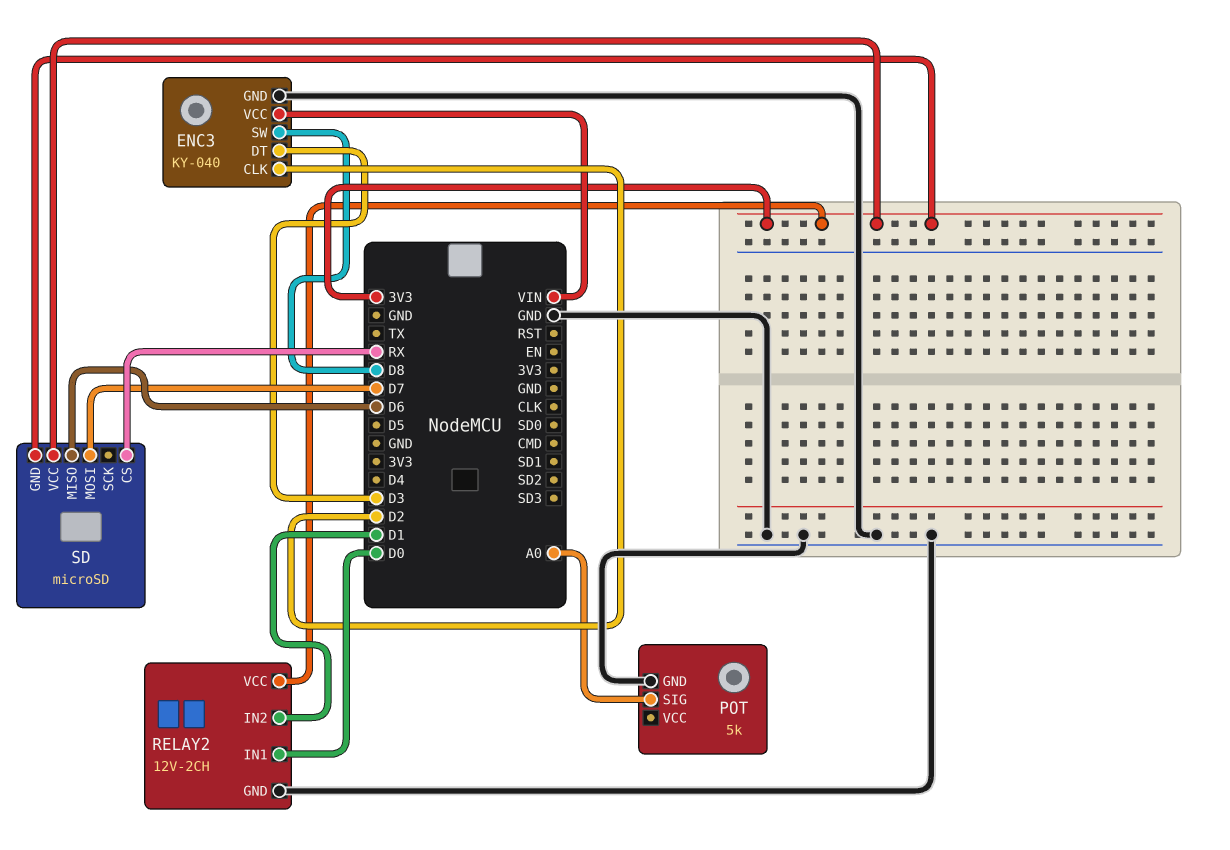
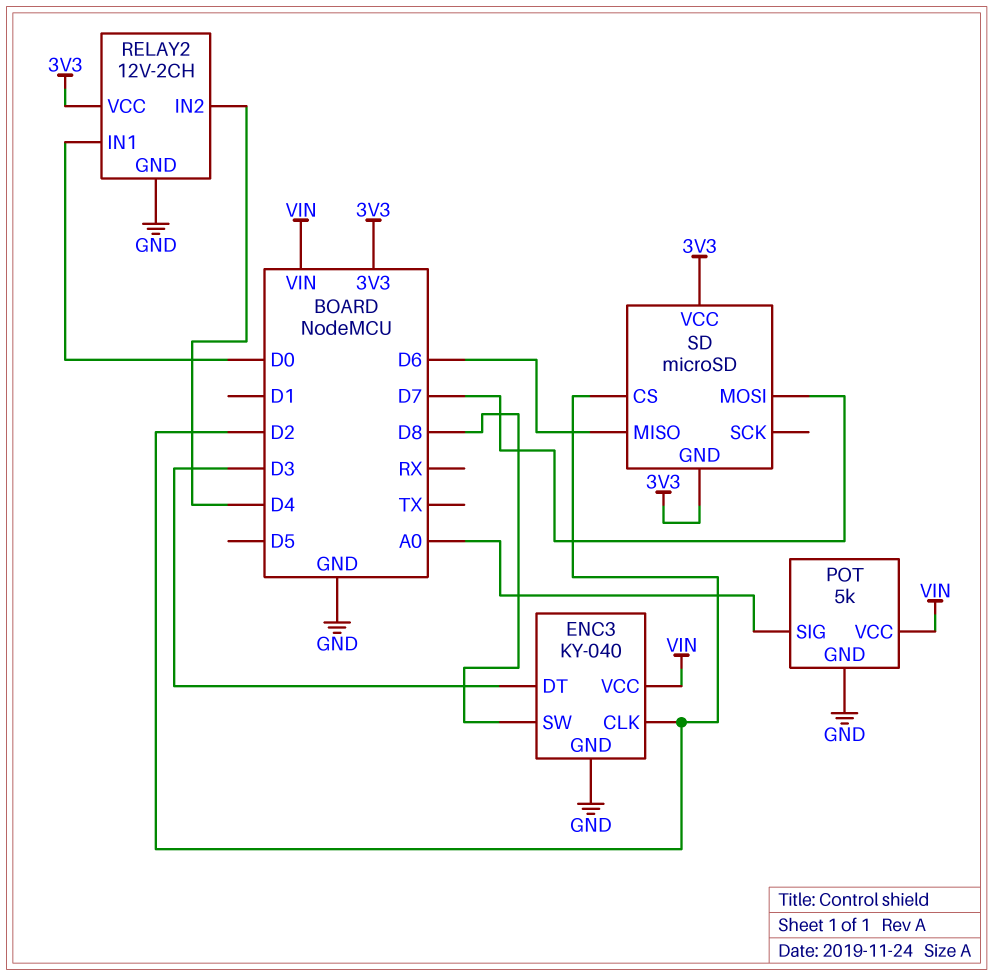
POT pin VCC: none -> VIN
RELAY2 pin IN2: D1 -> D4
SD pin CS: RX -> D2

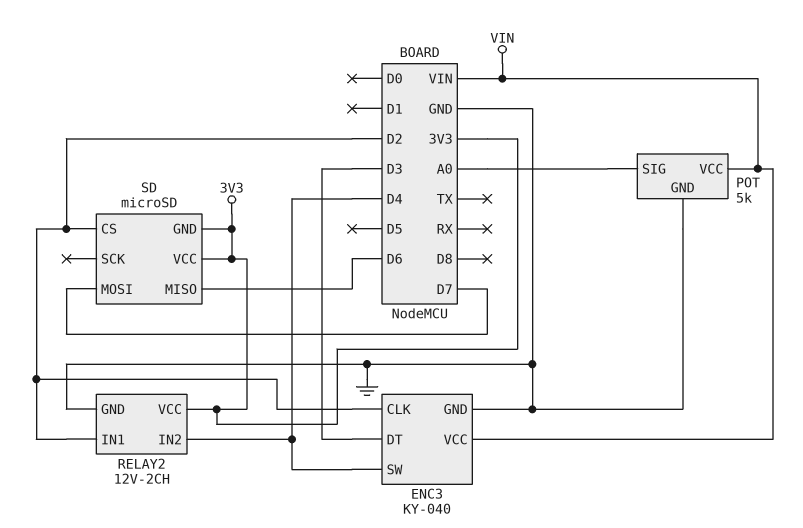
ENC3 pin SW: D8 -> D4
RELAY2 pin IN1: D0 -> D2

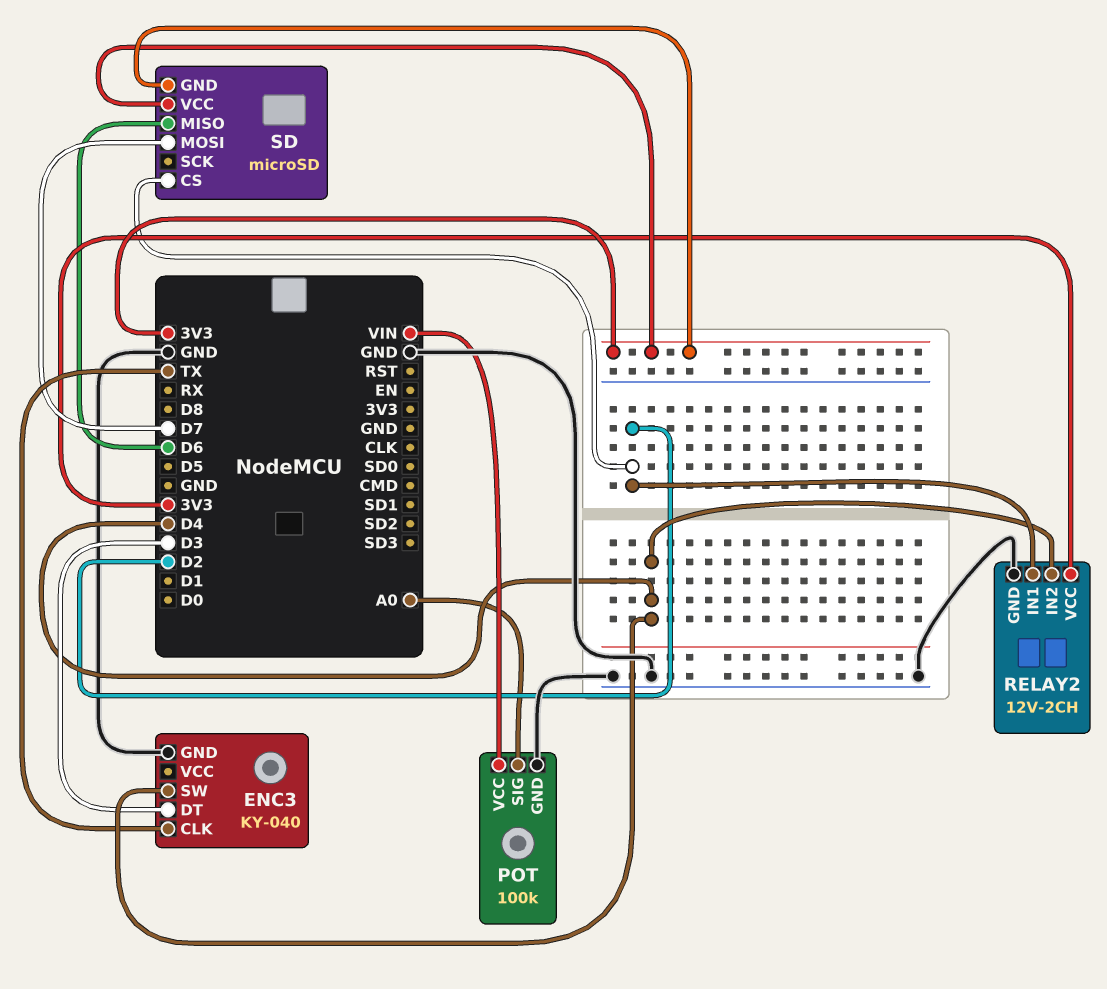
ENC3 pin CLK: D2 -> TX
ENC3 pin VCC: VIN -> none
POT: 5k -> 100k

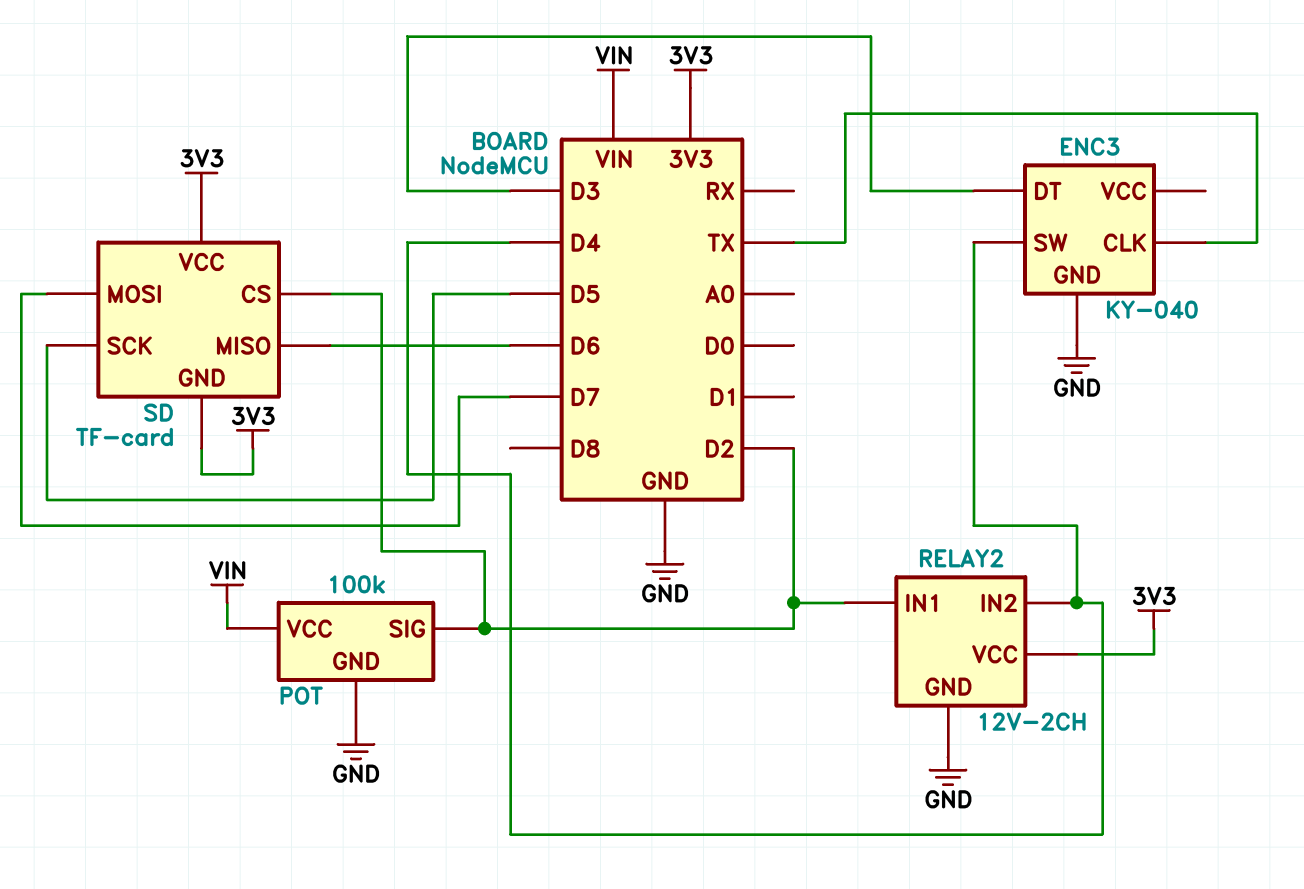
POT pin SIG: A0 -> D2
SD: microSD -> TF-card
SD pin SCK: none -> D5

